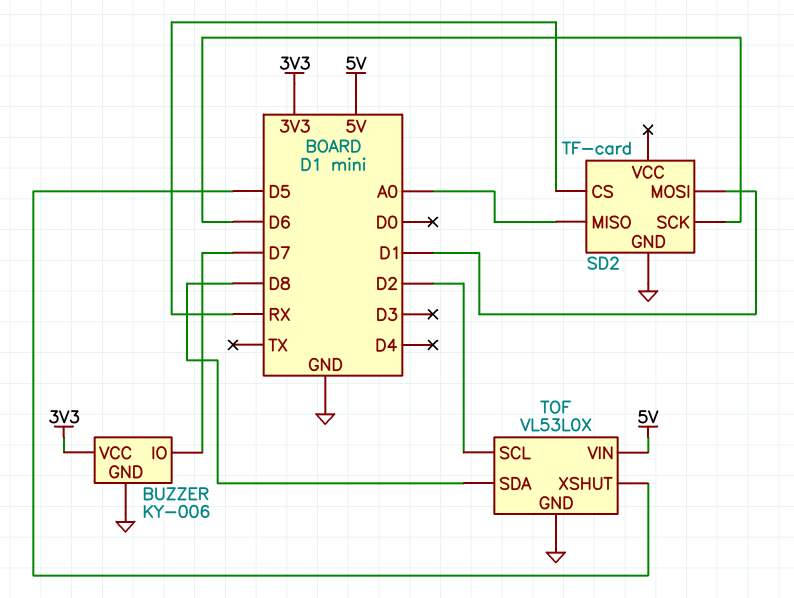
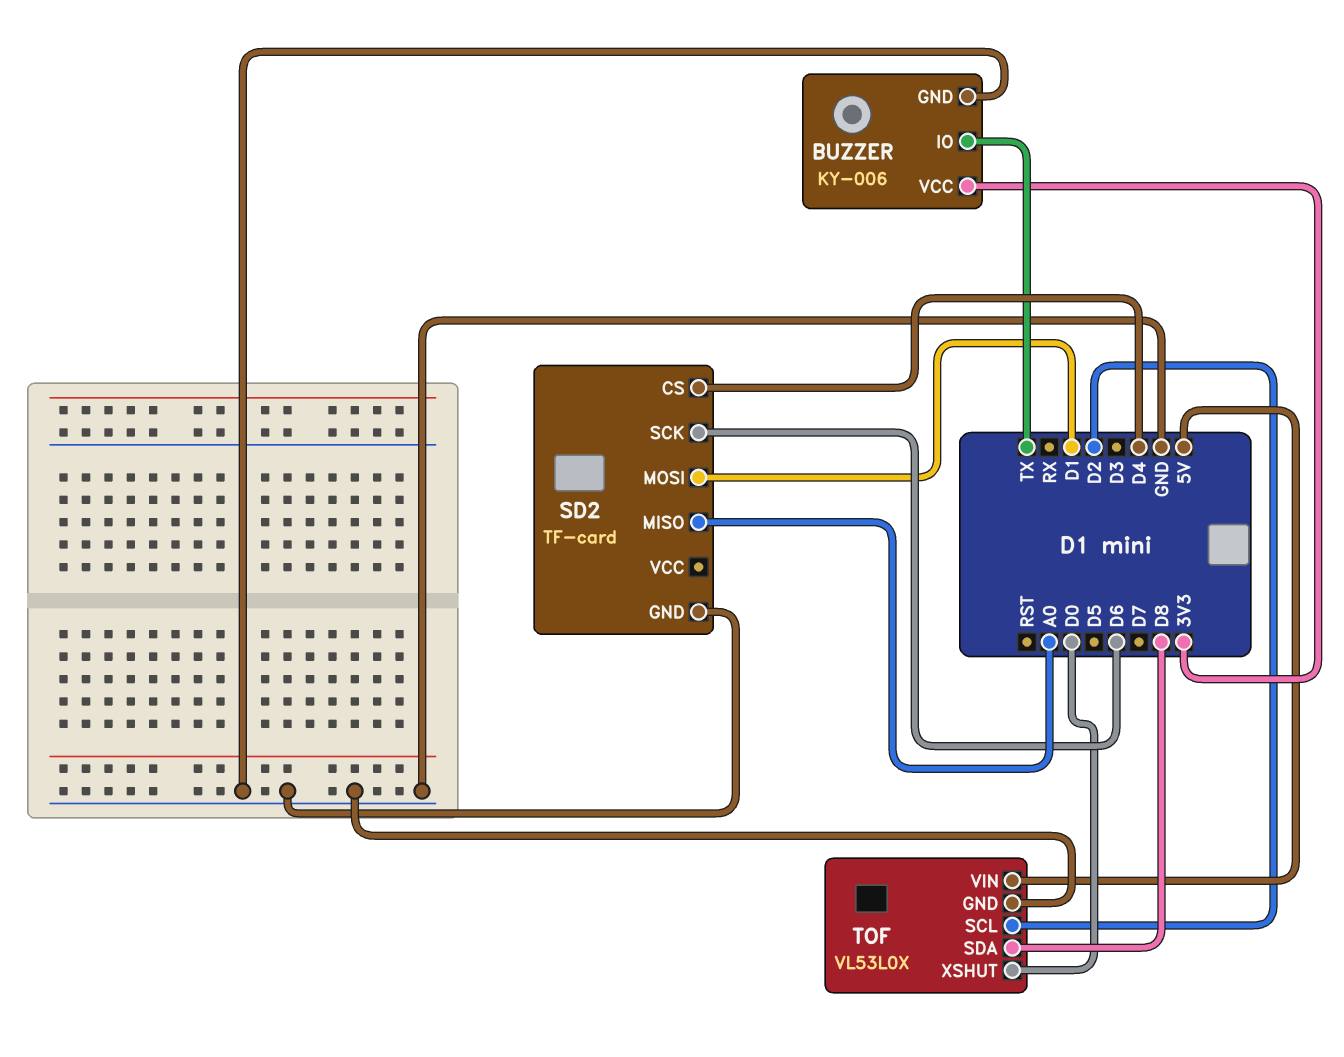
BUZZER pin IO: D7 -> TX
SD2 pin CS: RX -> D4
TOF pin XSHUT: D5 -> D0

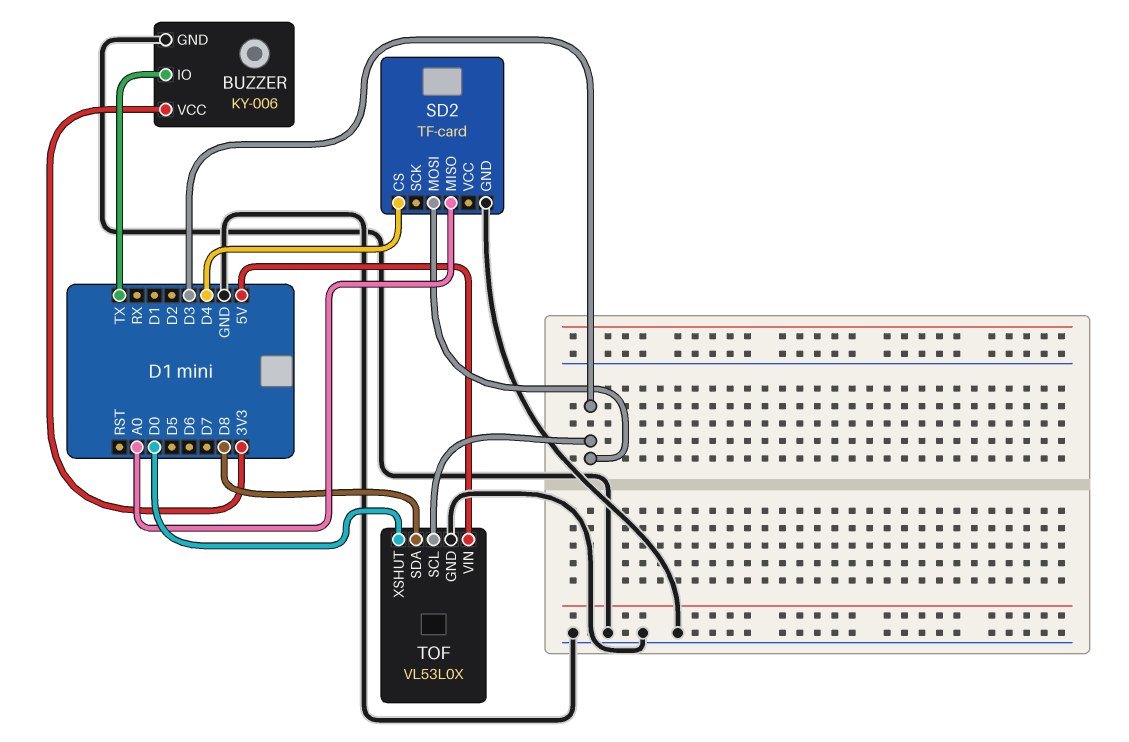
SD2 pin MOSI: D1 -> D3
SD2 pin SCK: D6 -> none
TOF pin SCL: D2 -> D3

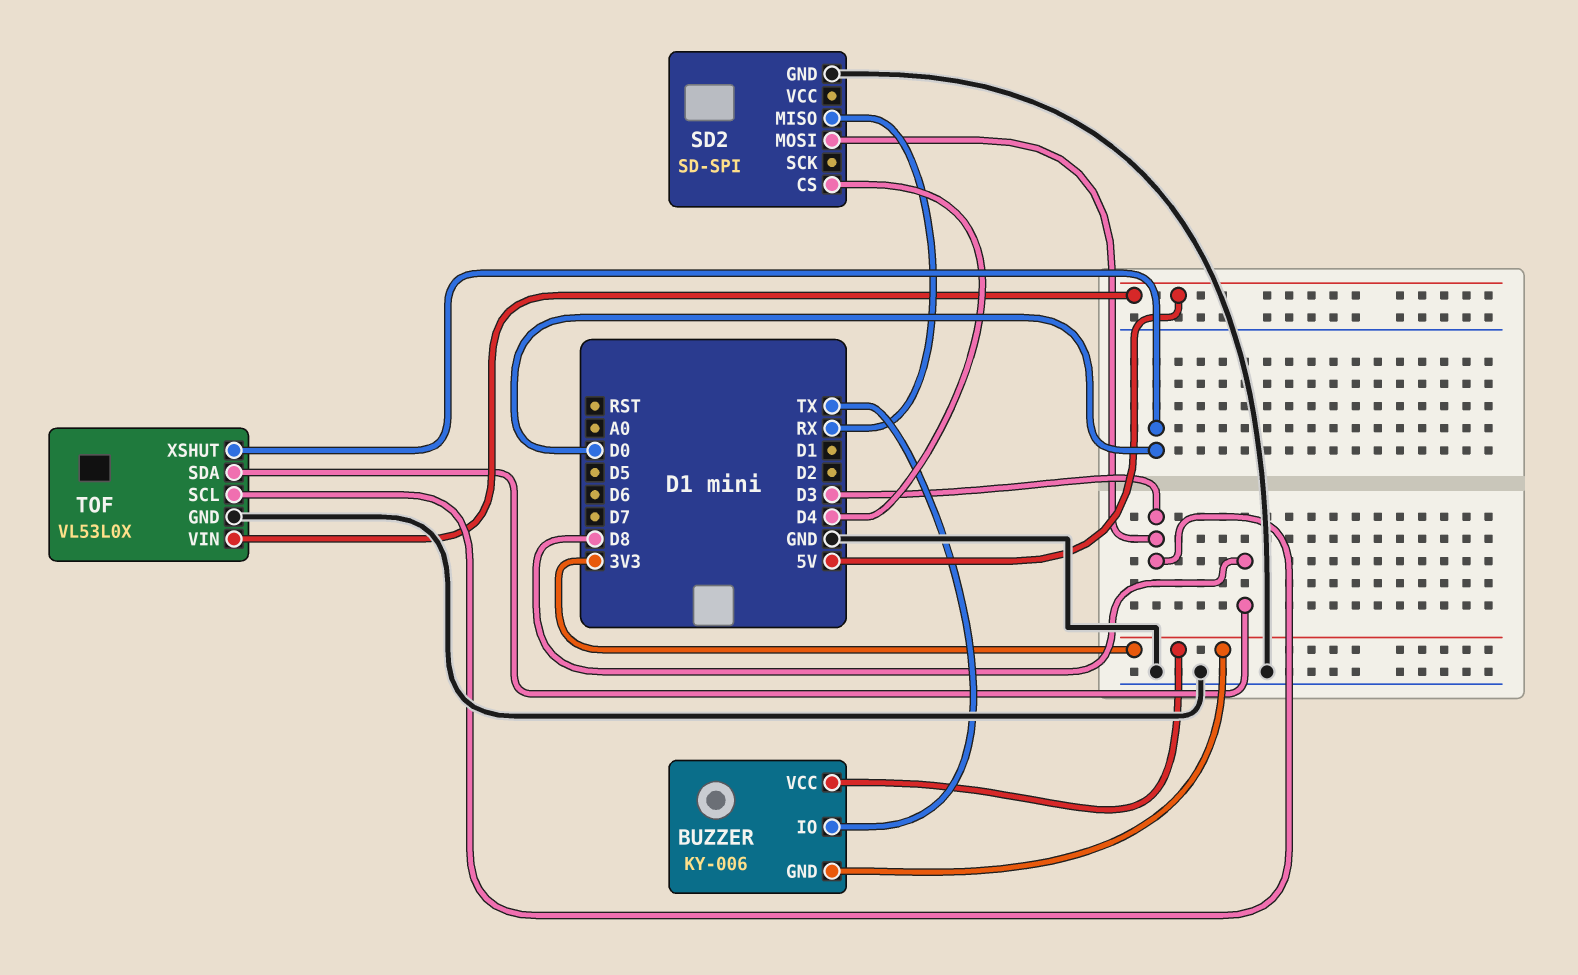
BUZZER pin GND: GND -> 3V3
SD2: TF-card -> SD-SPI
SD2 pin MISO: A0 -> RX

